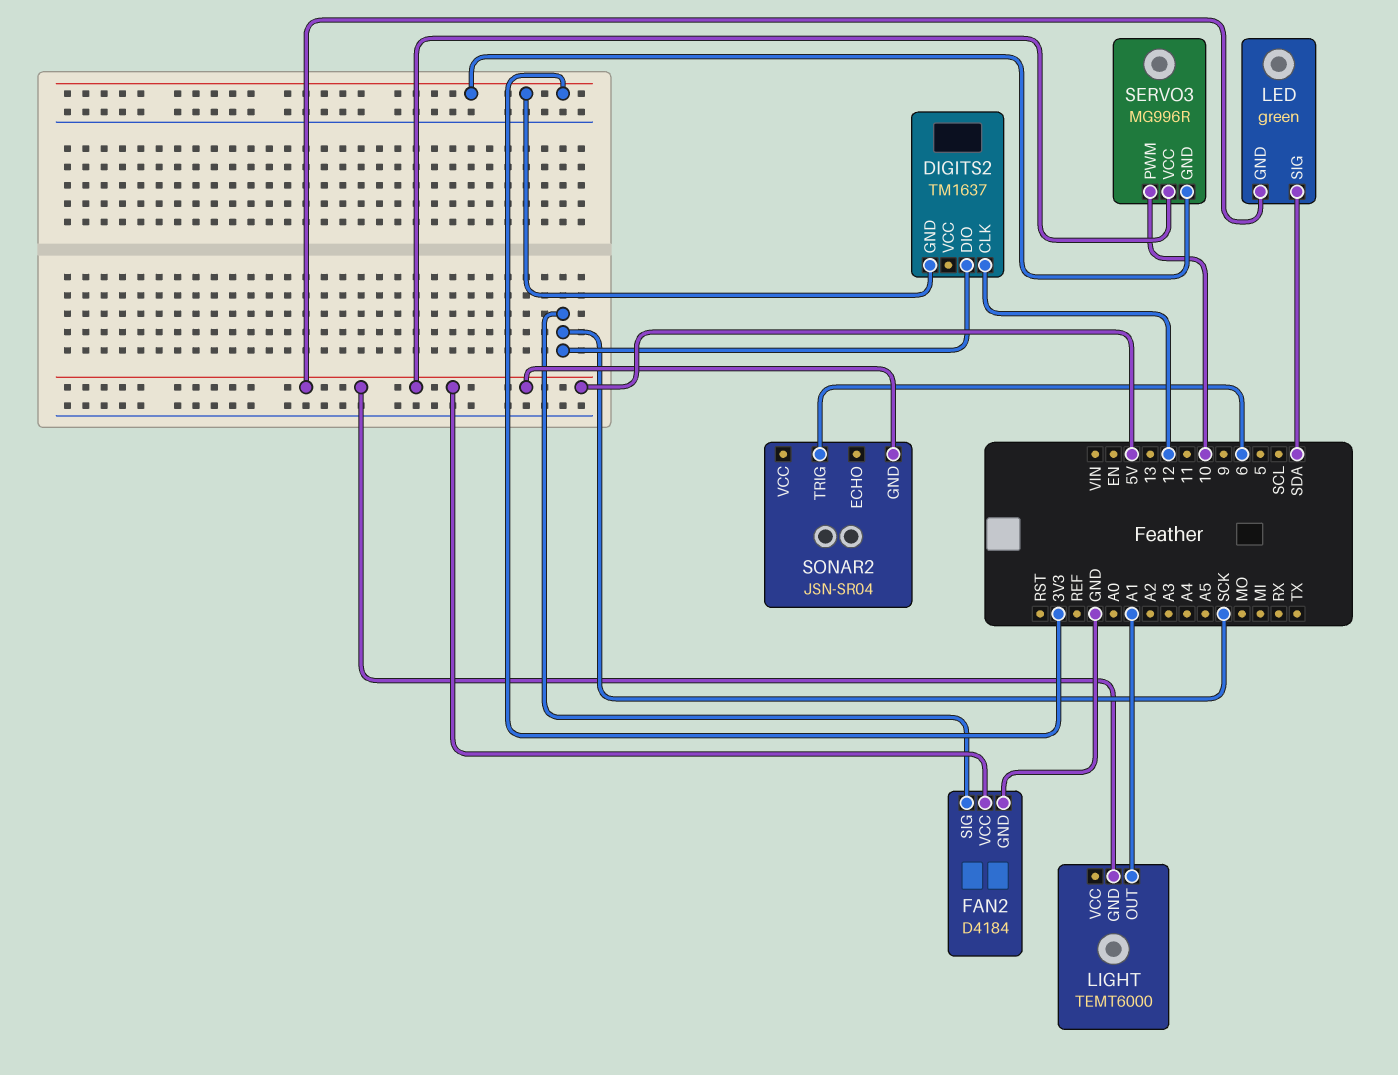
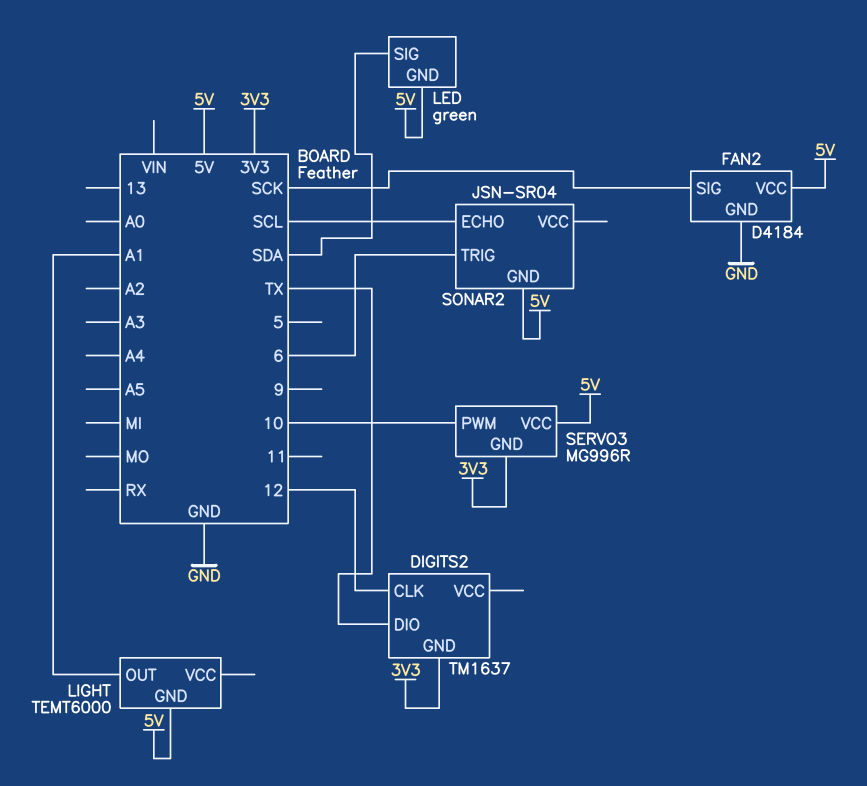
DIGITS2 pin DIO: SCK -> TX
SONAR2 pin ECHO: none -> SCL

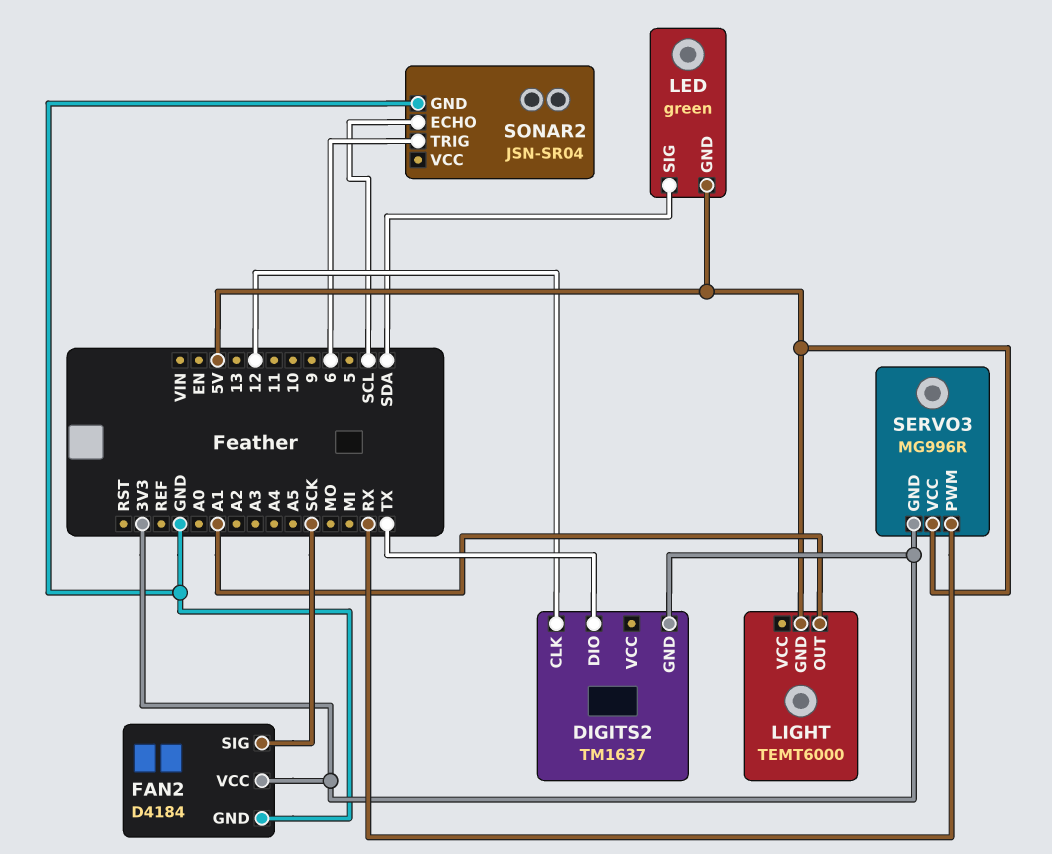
FAN2 pin VCC: 5V -> 3V3
SERVO3 pin PWM: 10 -> RX
SONAR2 pin GND: 5V -> GND

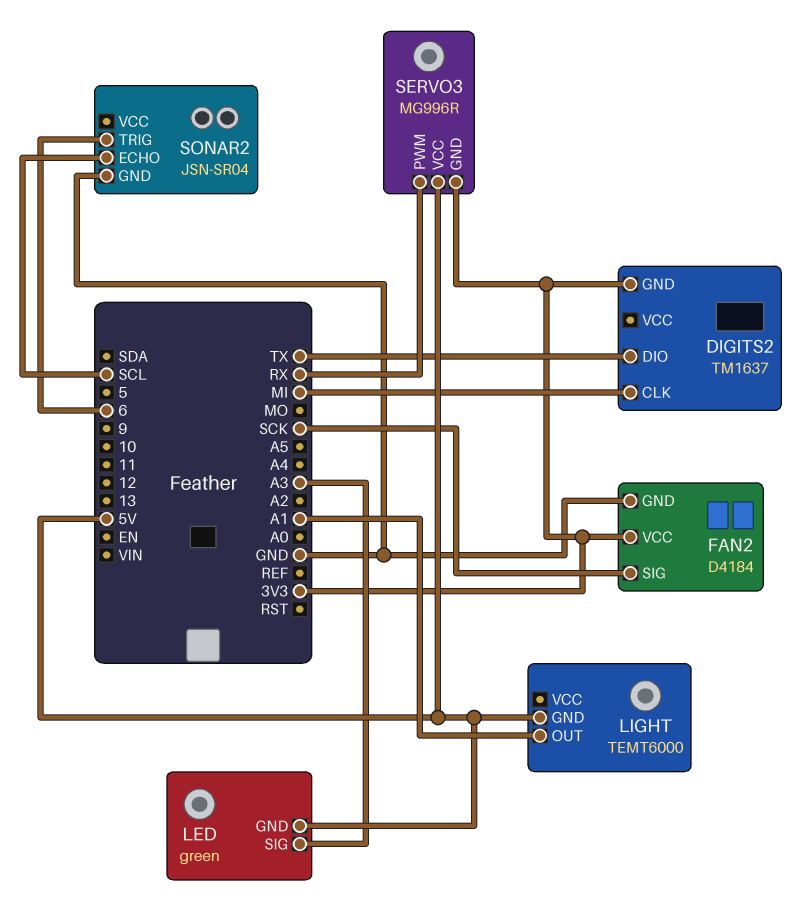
DIGITS2 pin CLK: 12 -> MI
LED pin SIG: SDA -> A3

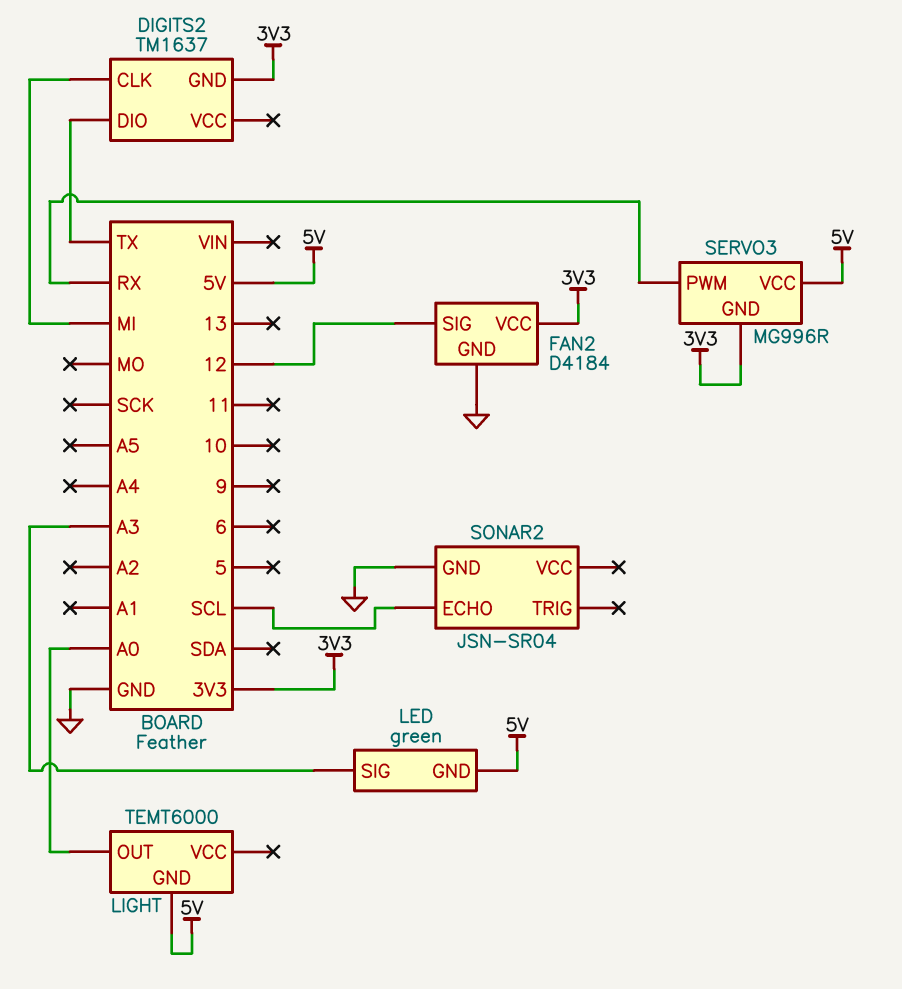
FAN2 pin SIG: SCK -> 12
LIGHT pin OUT: A1 -> A0
SONAR2 pin TRIG: 6 -> none

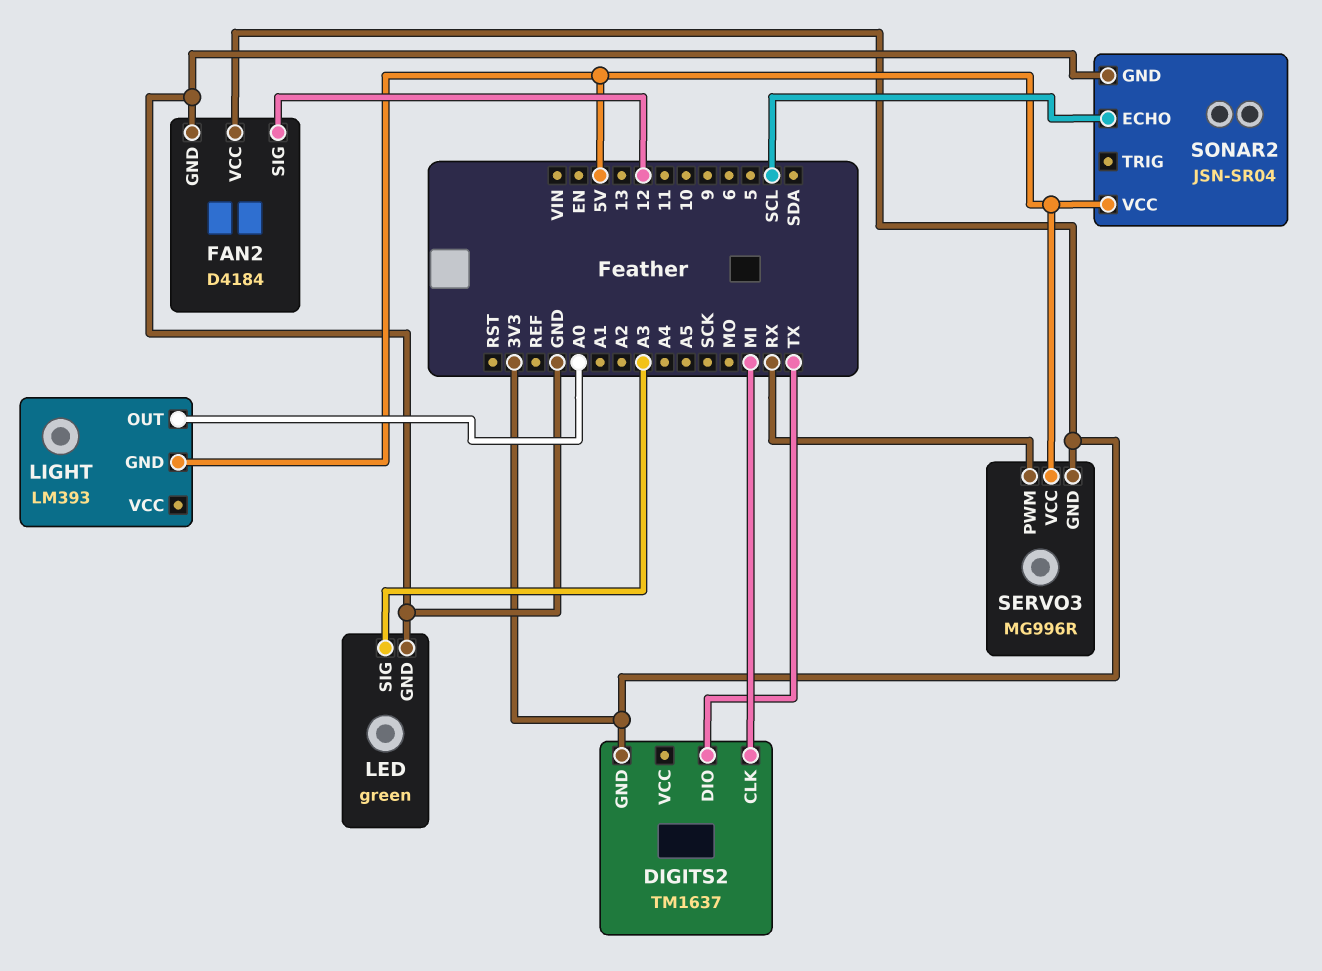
LED pin GND: 5V -> GND
LIGHT: TEMT6000 -> LM393
SONAR2 pin VCC: none -> 5V

